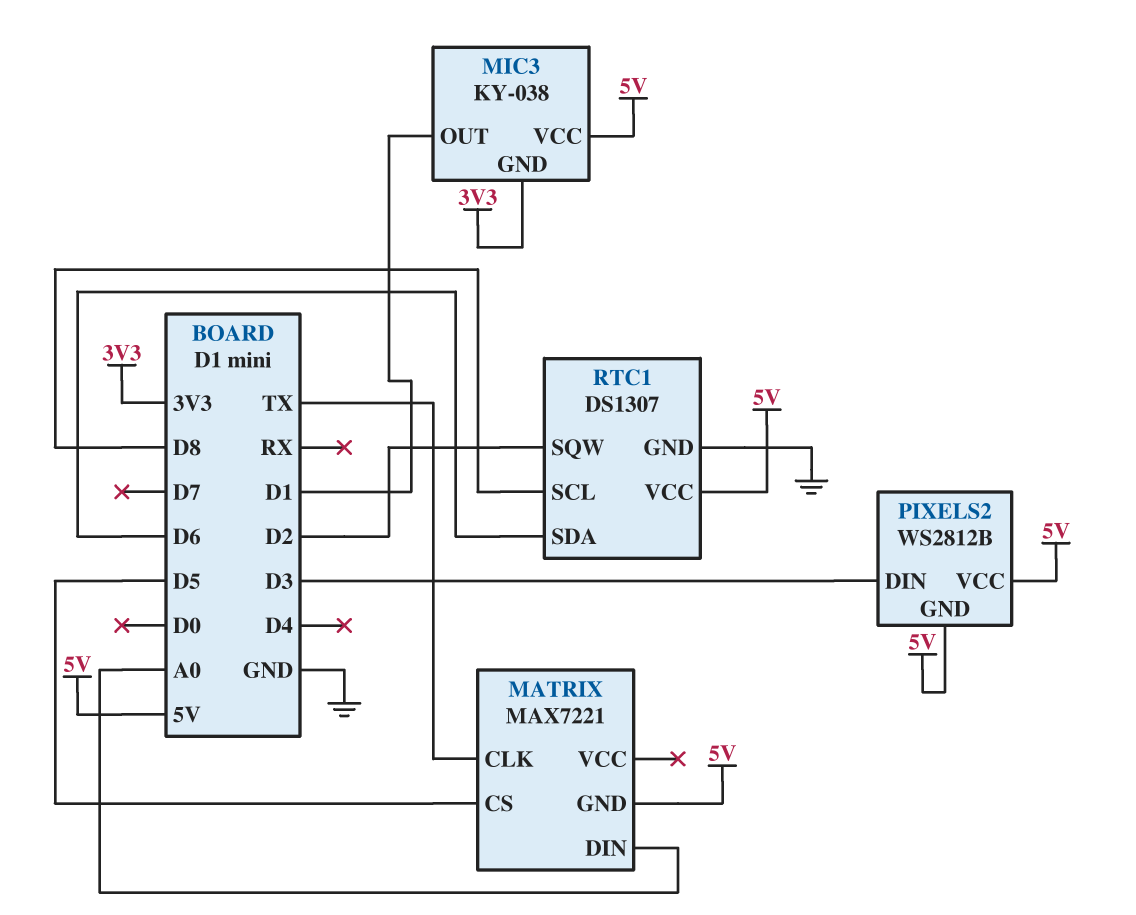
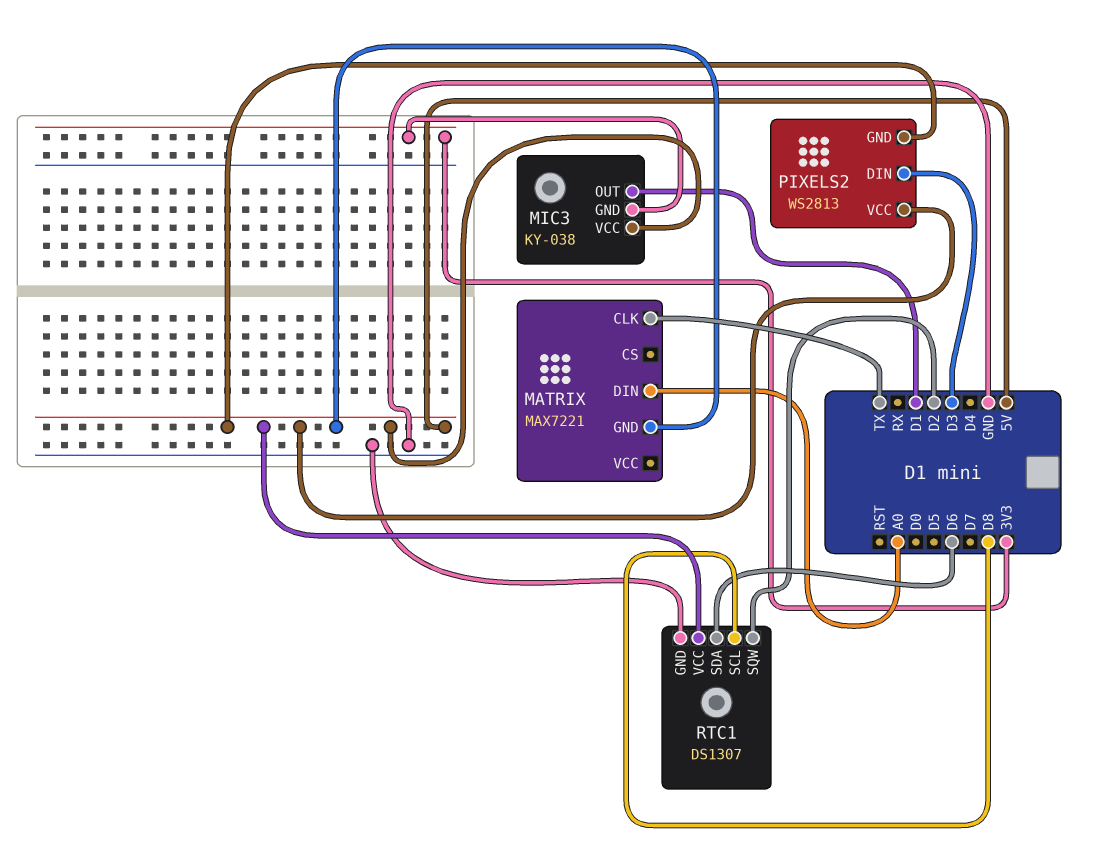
MATRIX pin CS: D5 -> none
PIXELS2: WS2812B -> WS2813

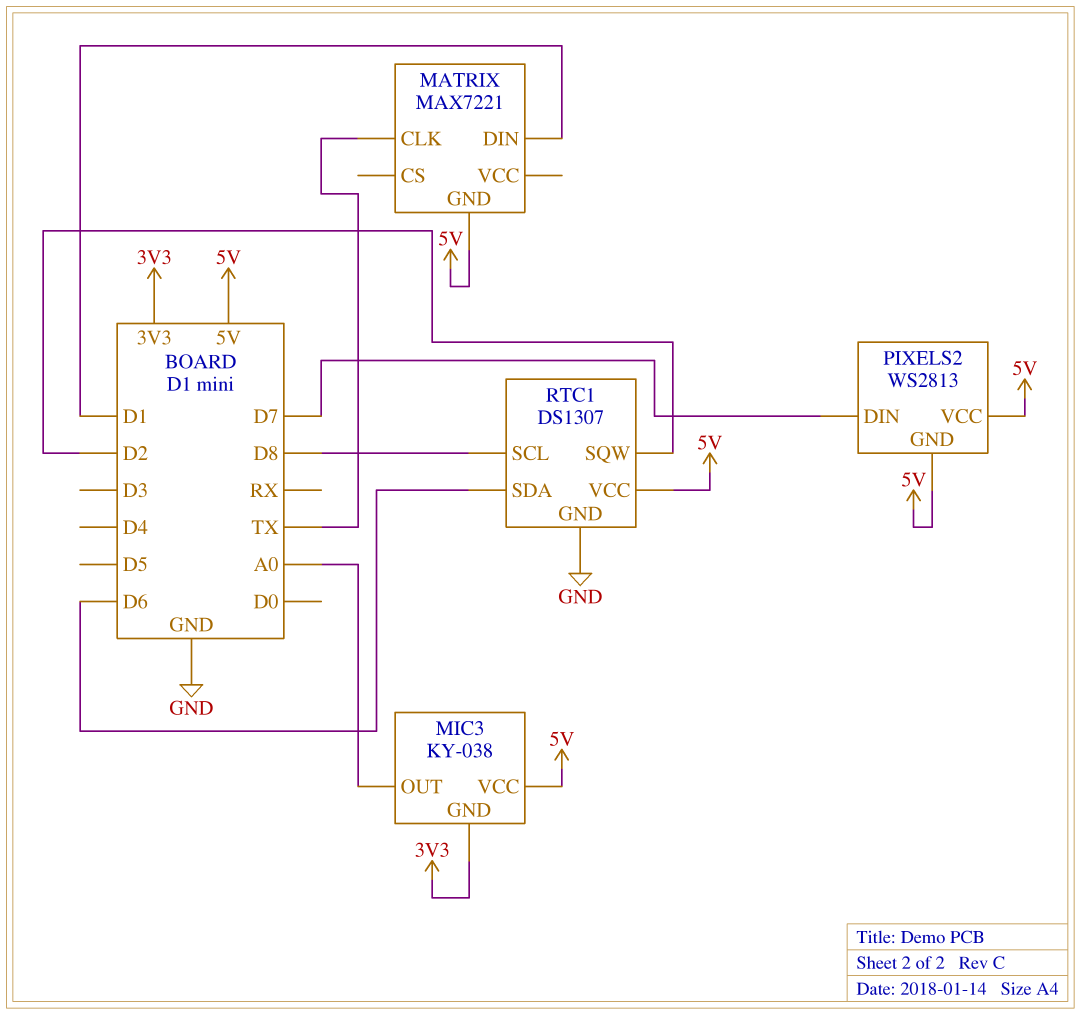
MATRIX pin DIN: A0 -> D1
MIC3 pin OUT: D1 -> A0
PIXELS2 pin DIN: D3 -> D7

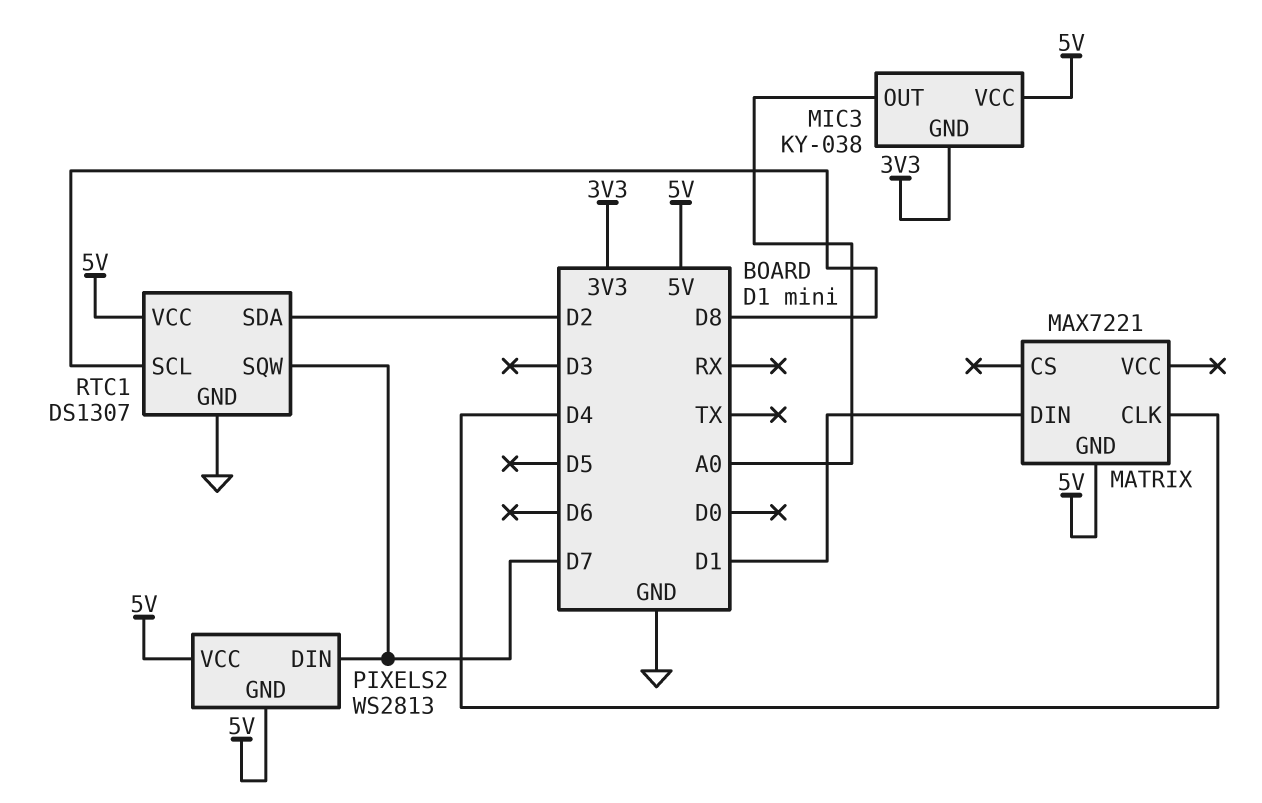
MATRIX pin CLK: TX -> D4
RTC1 pin SDA: D6 -> D2
RTC1 pin SQW: D2 -> D7

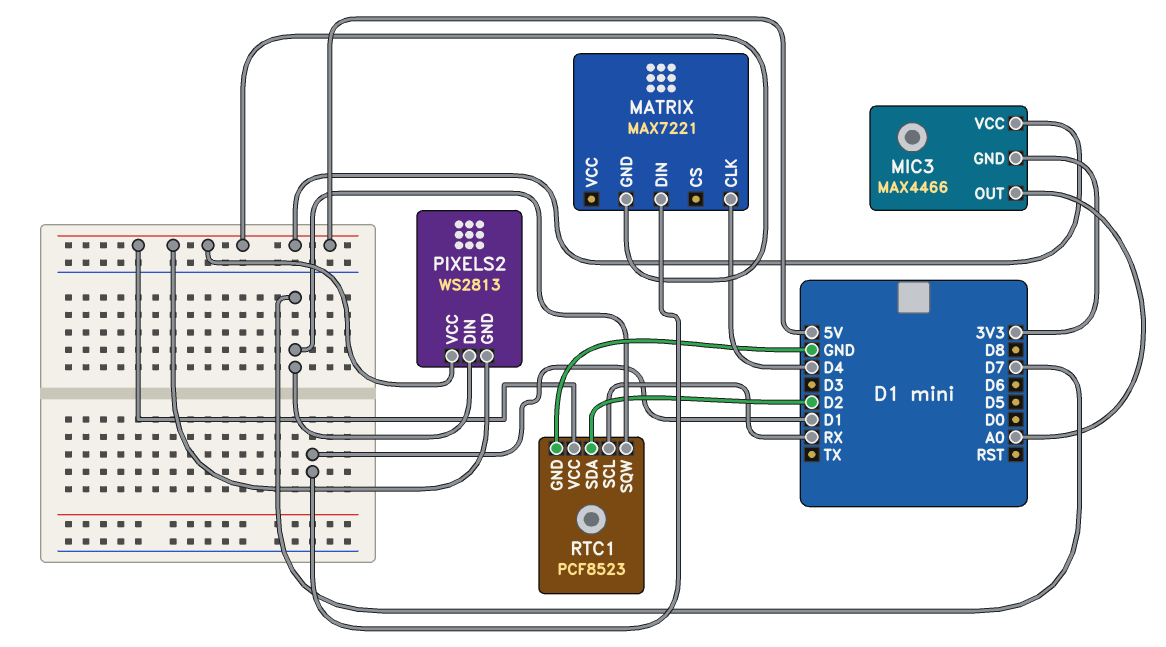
MIC3: KY-038 -> MAX4466
RTC1: DS1307 -> PCF8523
RTC1 pin SCL: D8 -> RX

